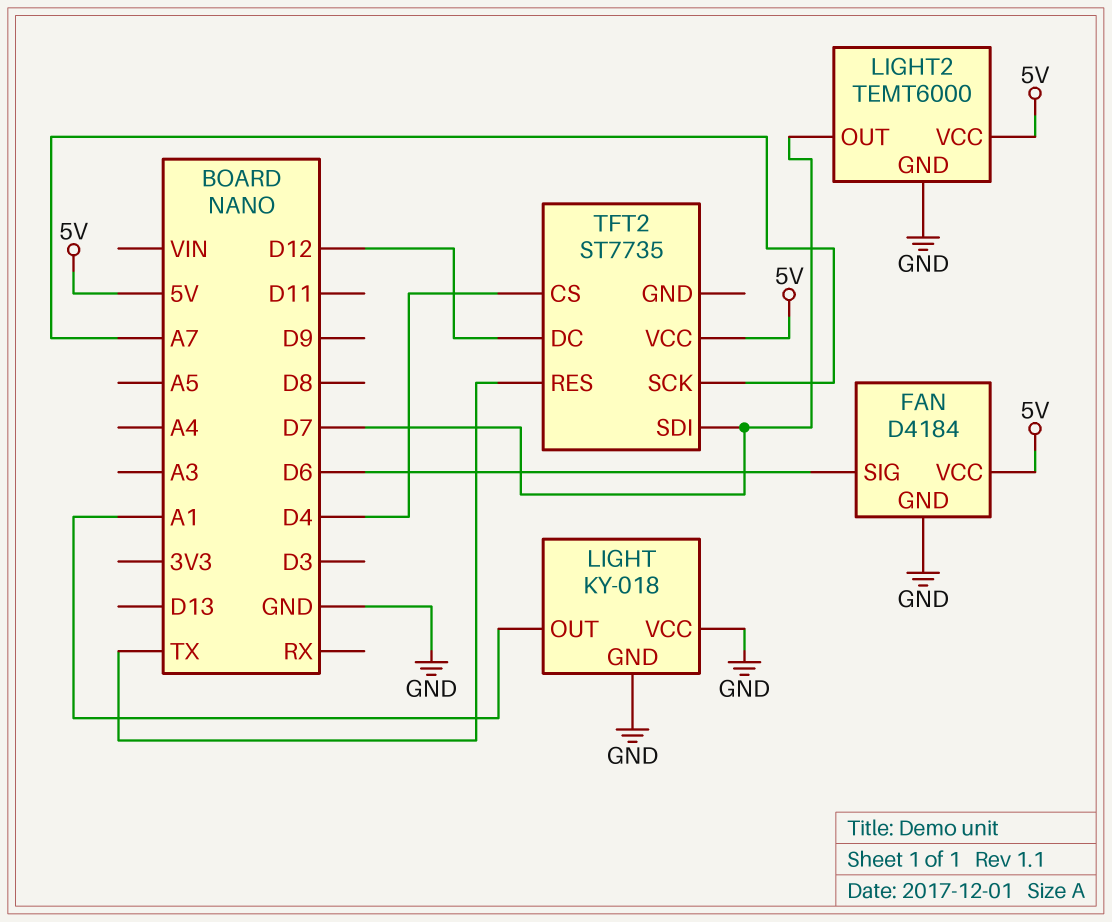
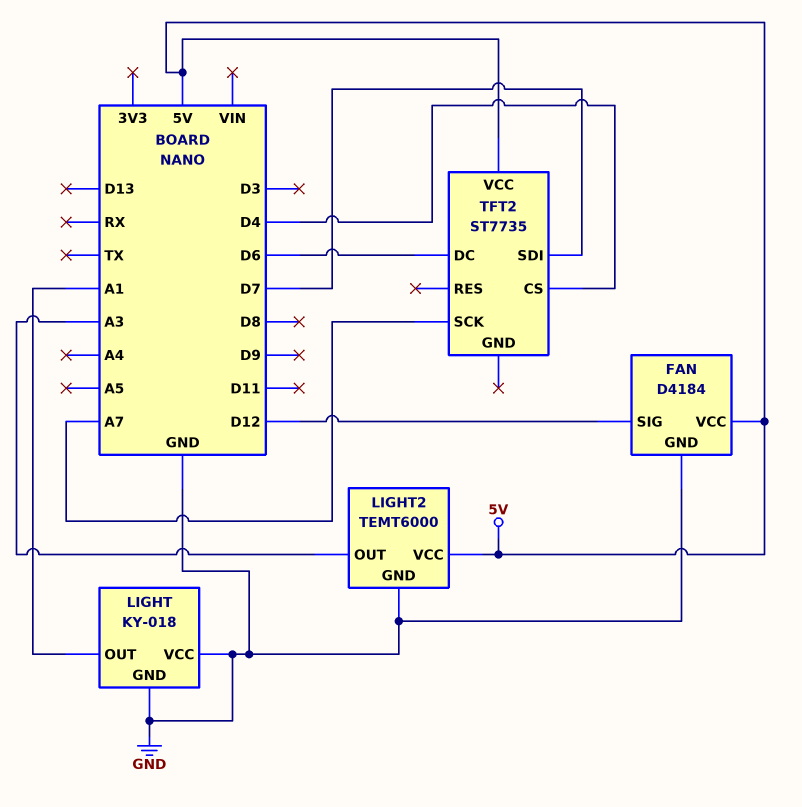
FAN pin SIG: D6 -> D12
LIGHT2 pin OUT: D7 -> A3
TFT2 pin DC: D12 -> D6
TFT2 pin RES: TX -> none

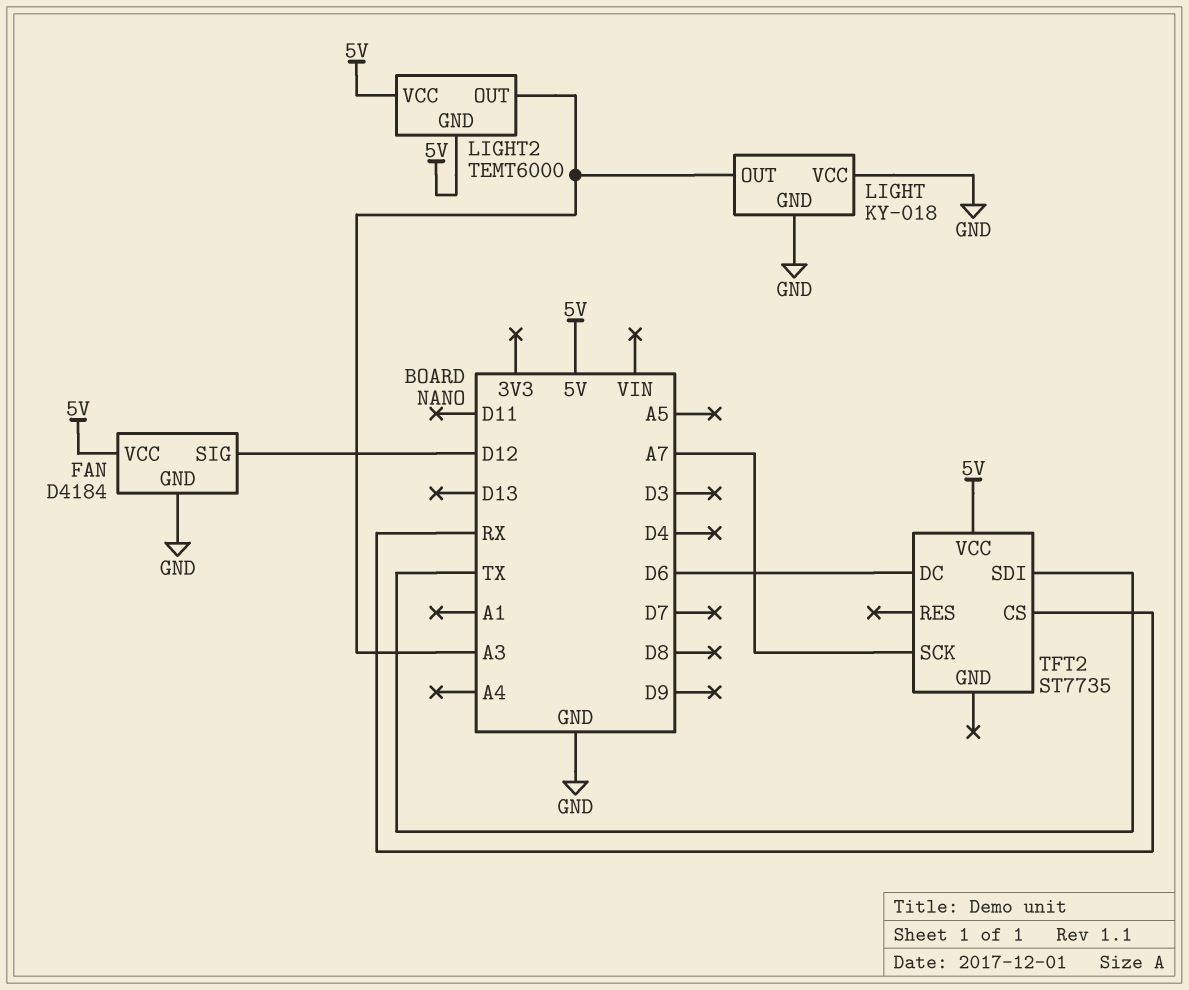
LIGHT pin OUT: A1 -> A3
LIGHT2 pin GND: GND -> 5V
TFT2 pin CS: D4 -> RX
TFT2 pin SDI: D7 -> TX

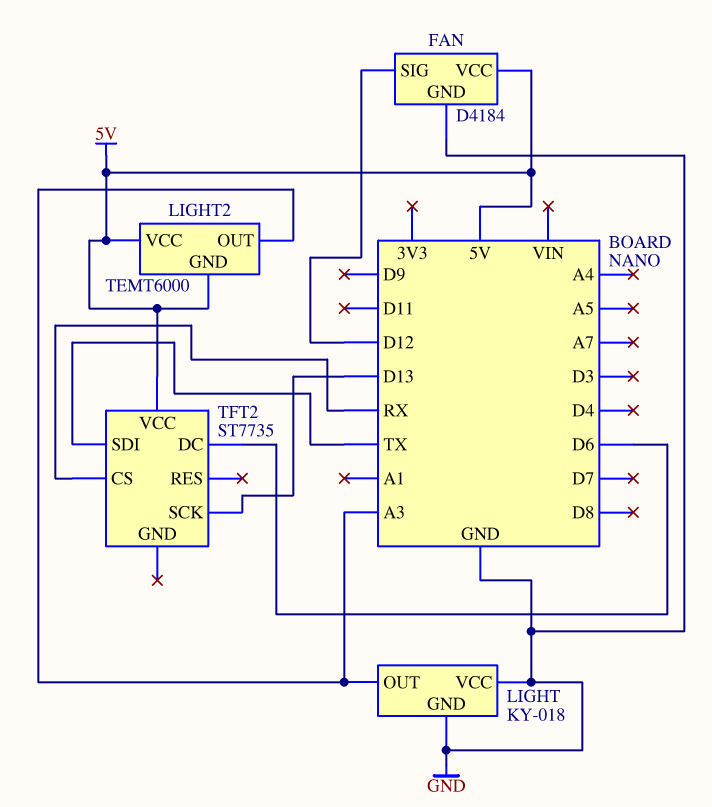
TFT2 pin SCK: A7 -> D13

